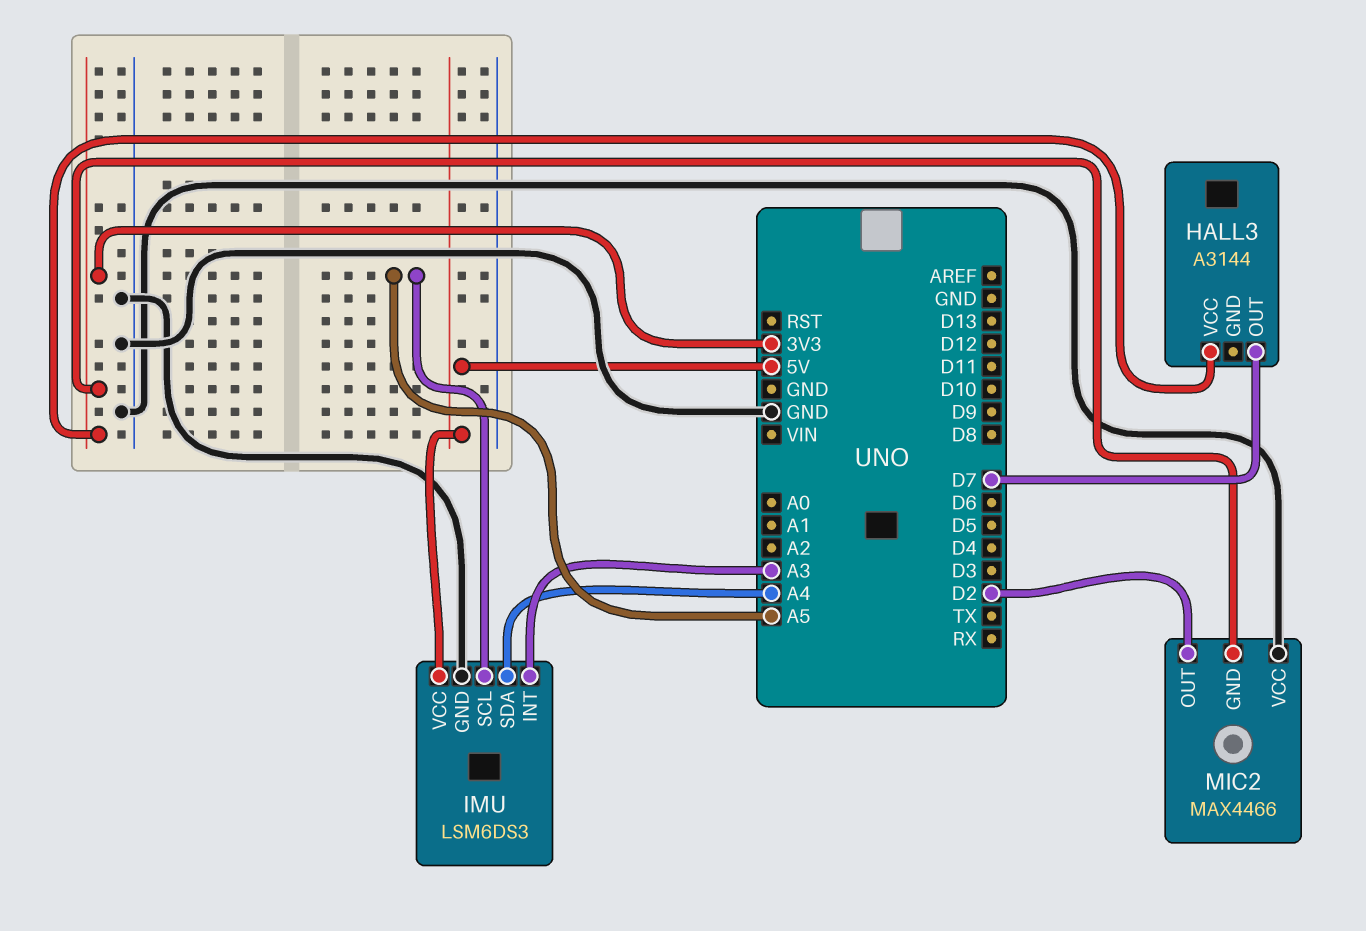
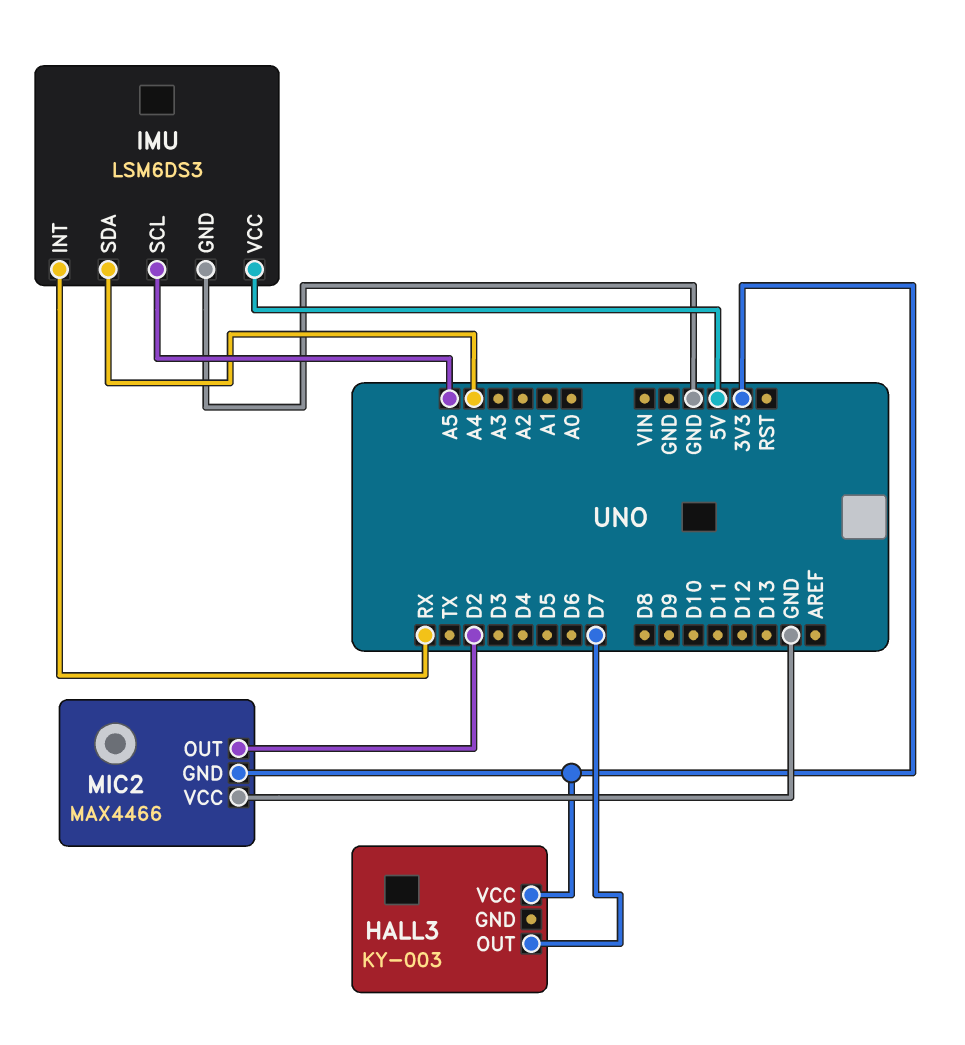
HALL3: A3144 -> KY-003
IMU pin INT: A3 -> RX

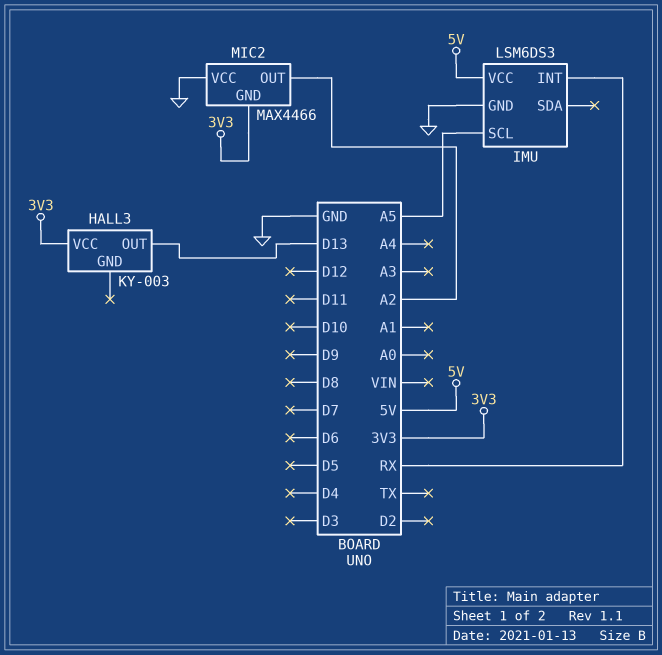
HALL3 pin OUT: D7 -> D13
IMU pin SDA: A4 -> none
MIC2 pin OUT: D2 -> A2

